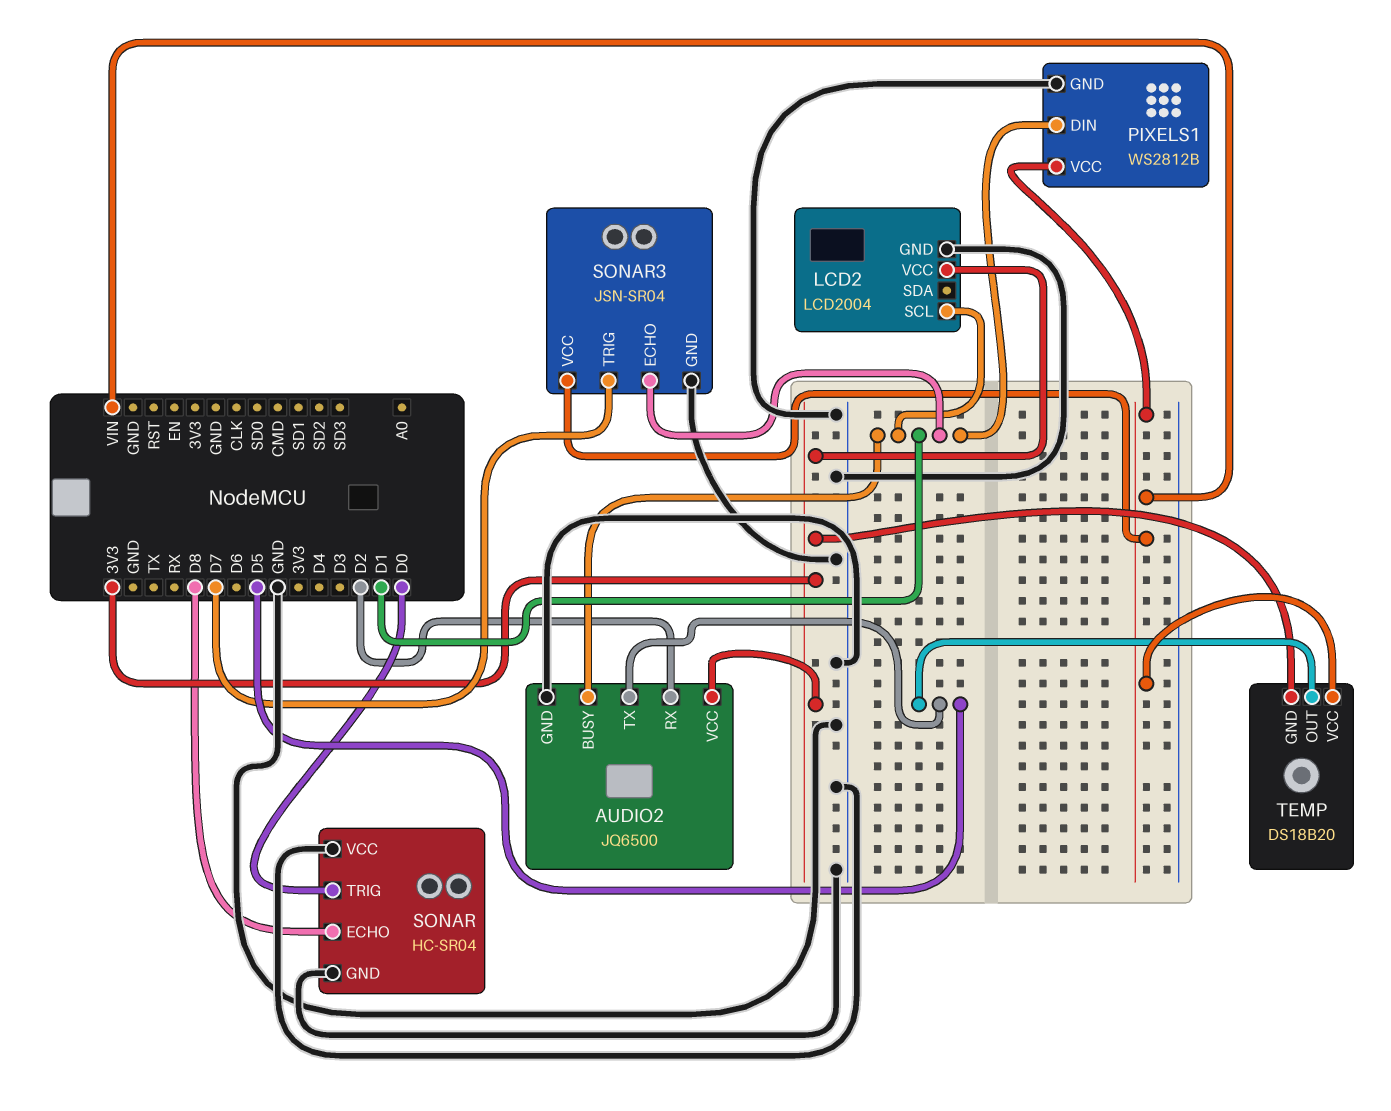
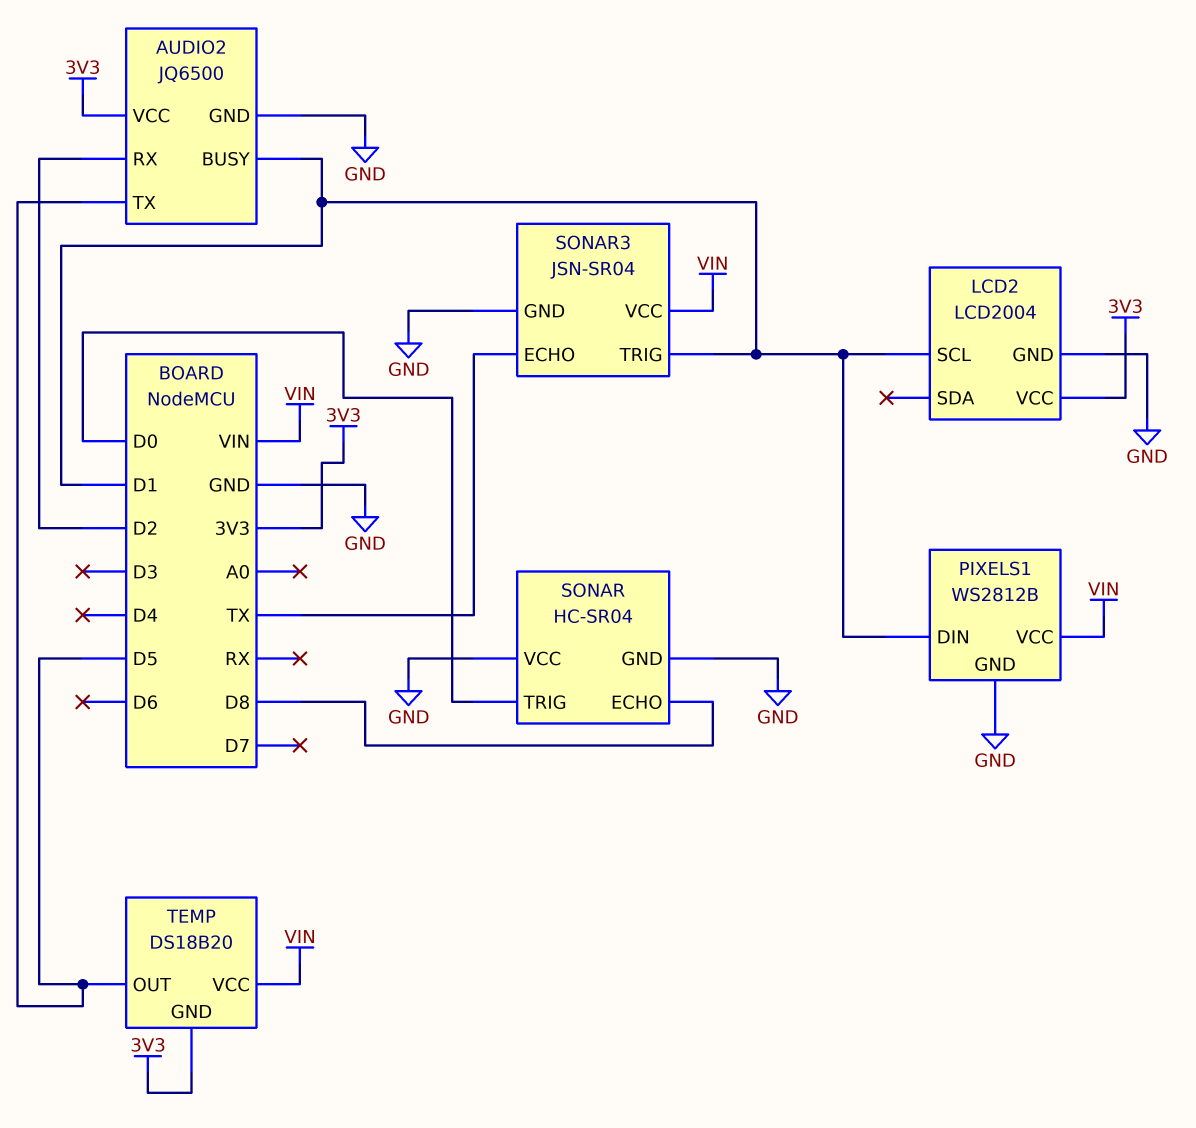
SONAR3 pin ECHO: D1 -> TX
SONAR3 pin TRIG: D7 -> D1

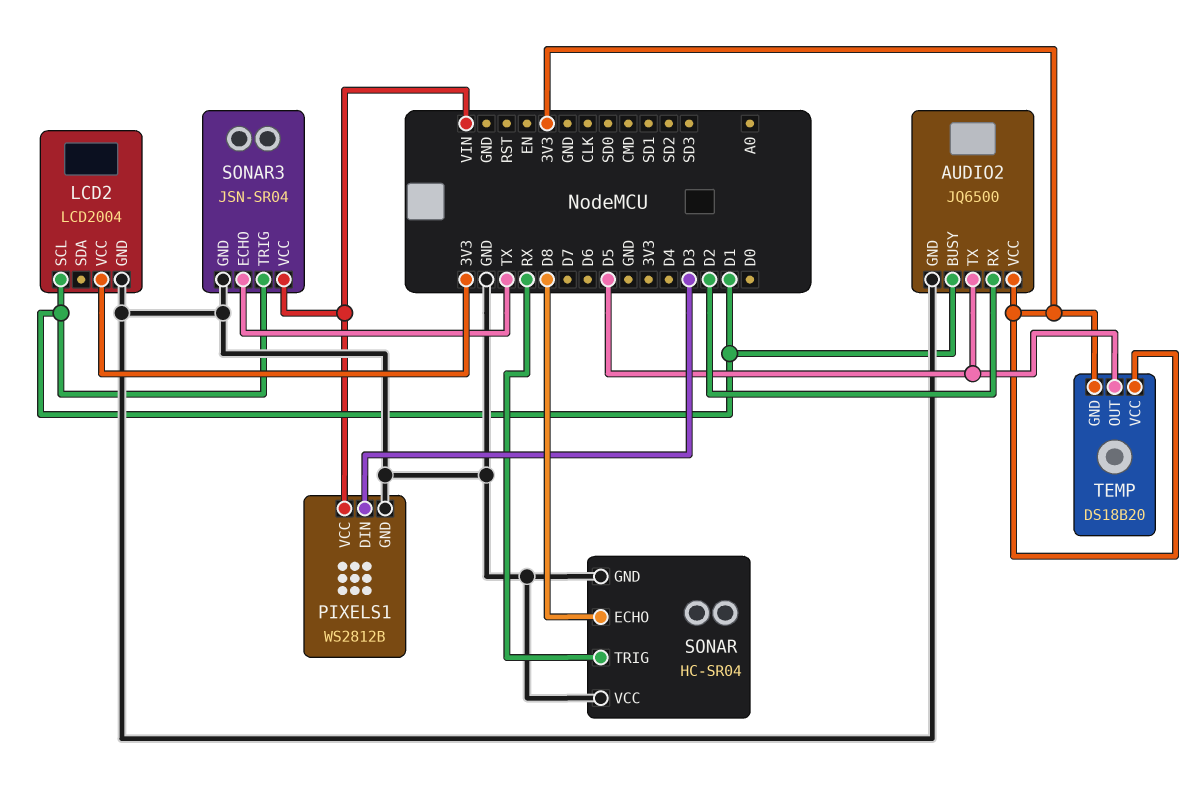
PIXELS1 pin DIN: D1 -> D3
SONAR pin TRIG: D0 -> RX
TEMP pin VCC: VIN -> 3V3

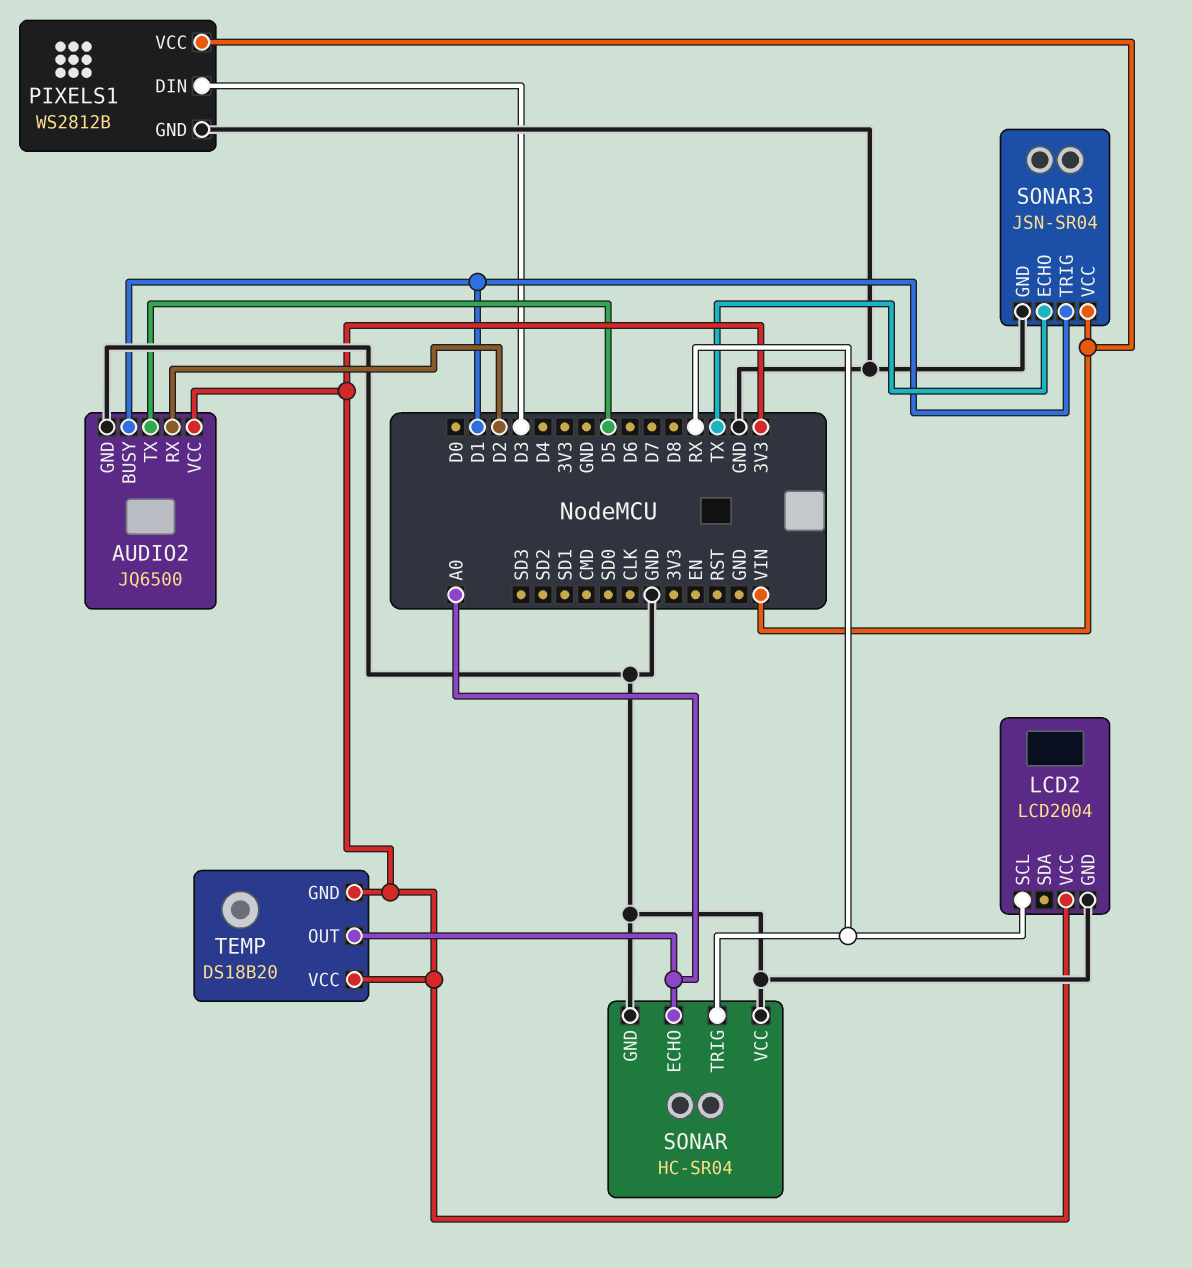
LCD2 pin SCL: D1 -> RX
SONAR pin ECHO: D8 -> A0
TEMP pin OUT: D5 -> A0

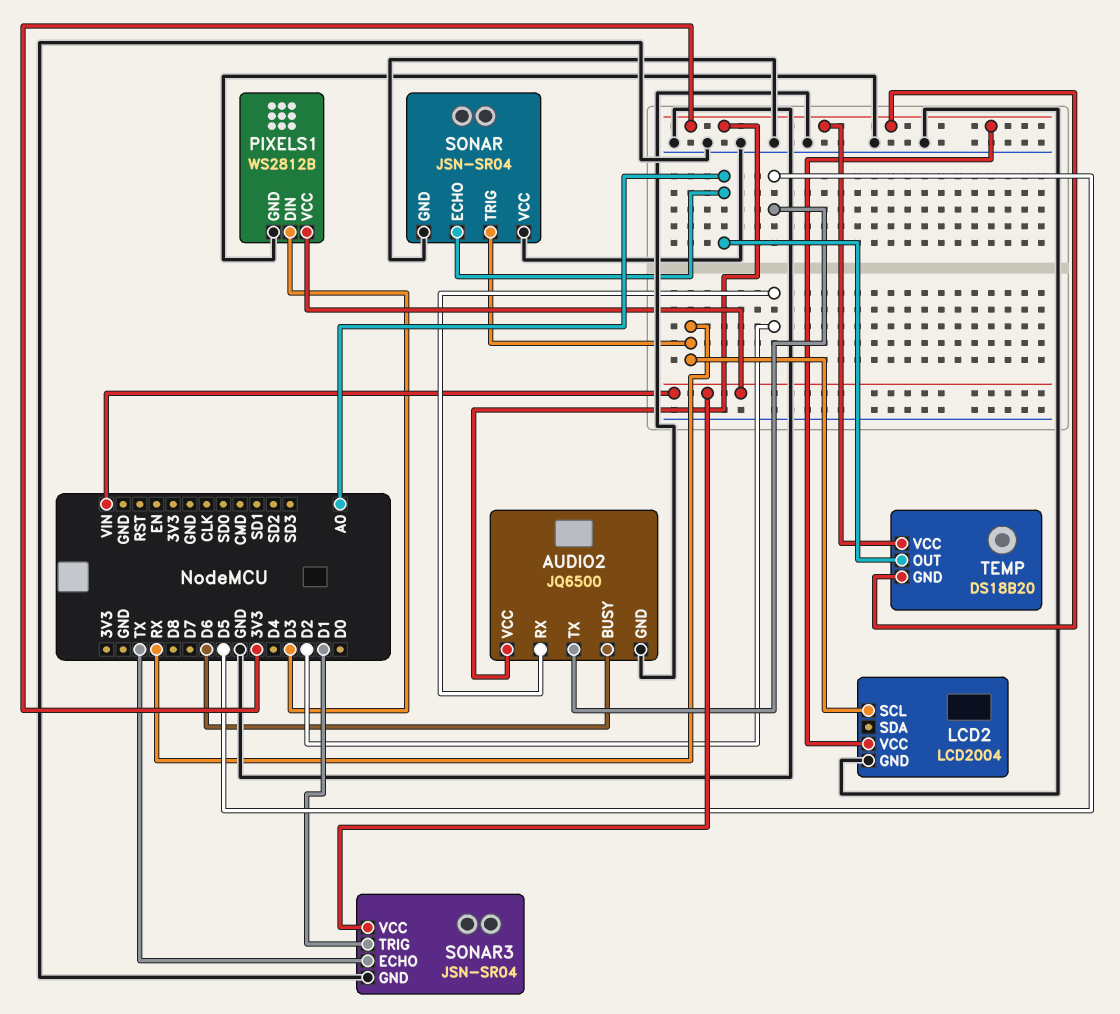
AUDIO2 pin BUSY: D1 -> D6
SONAR: HC-SR04 -> JSN-SR04

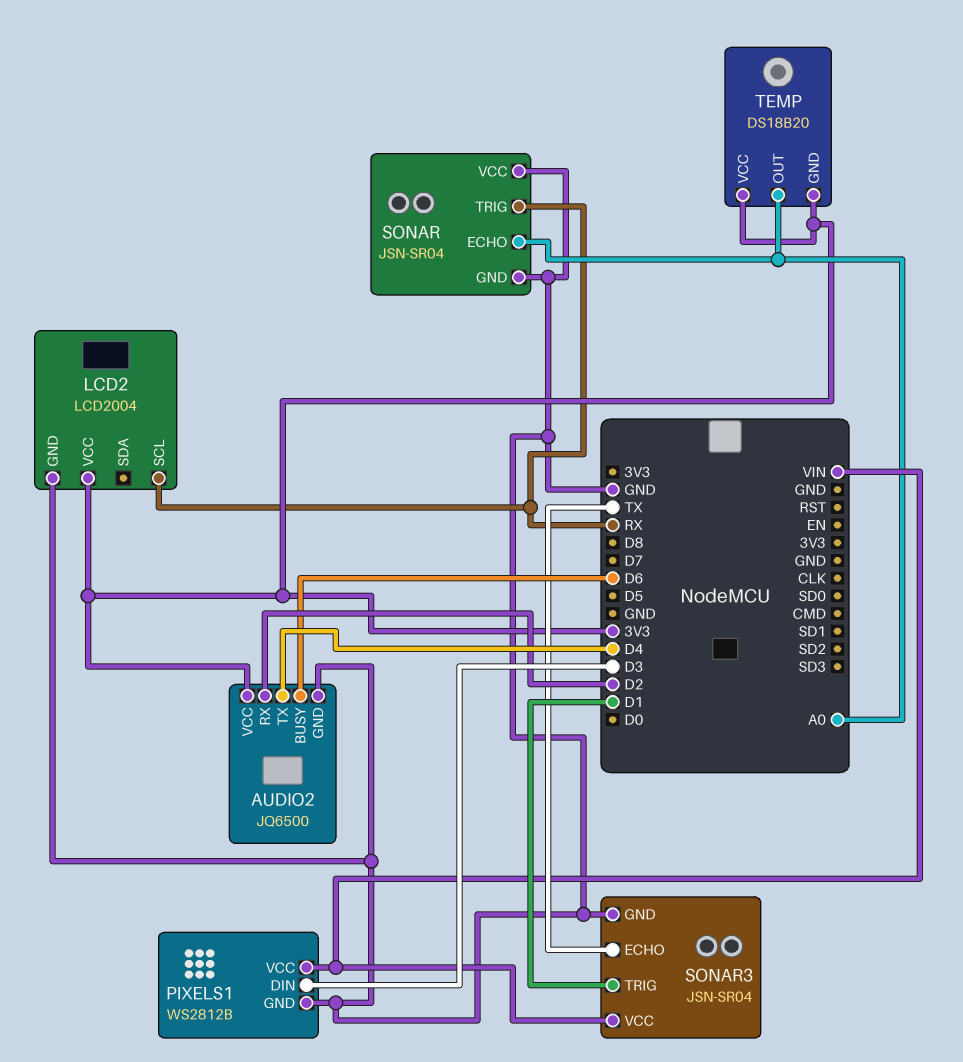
AUDIO2 pin TX: D5 -> D4

